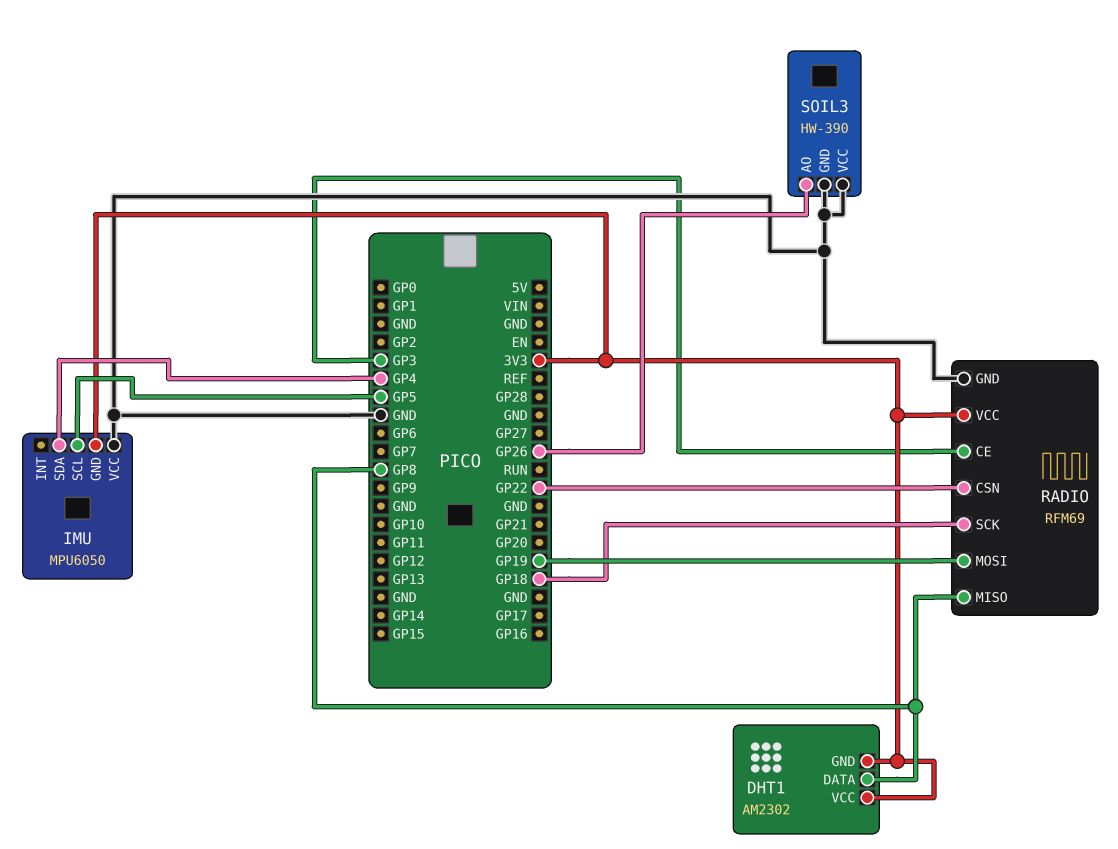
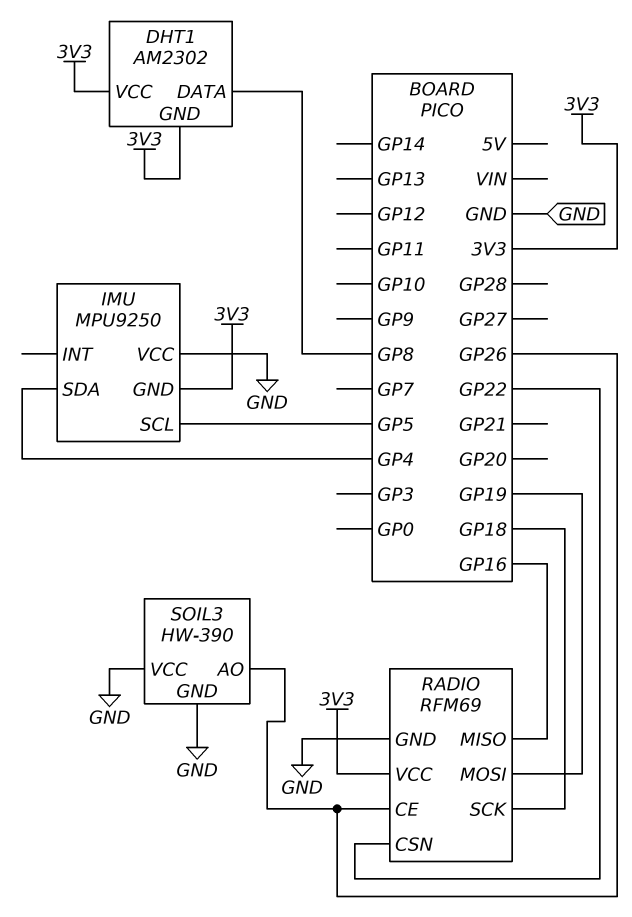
IMU: MPU6050 -> MPU9250
RADIO pin CE: GP3 -> GP26
RADIO pin MISO: GP8 -> GP16

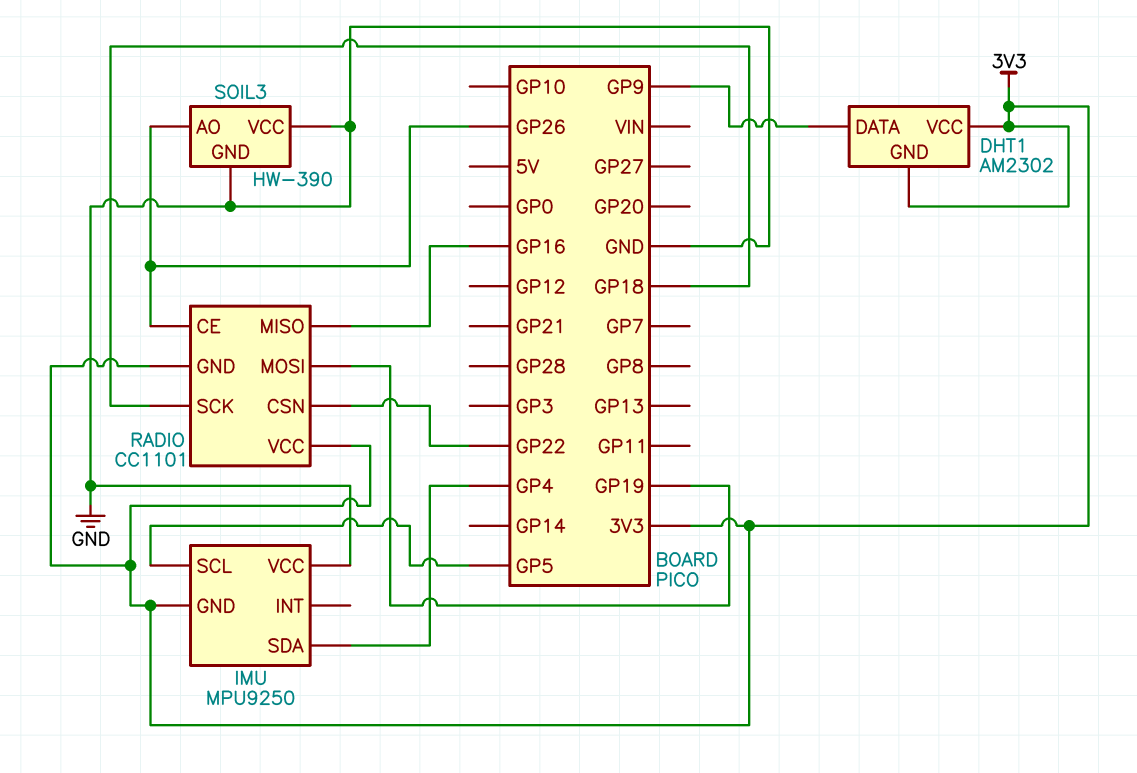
DHT1 pin DATA: GP8 -> GP9
RADIO: RFM69 -> CC1101
RADIO pin GND: GND -> 3V3

